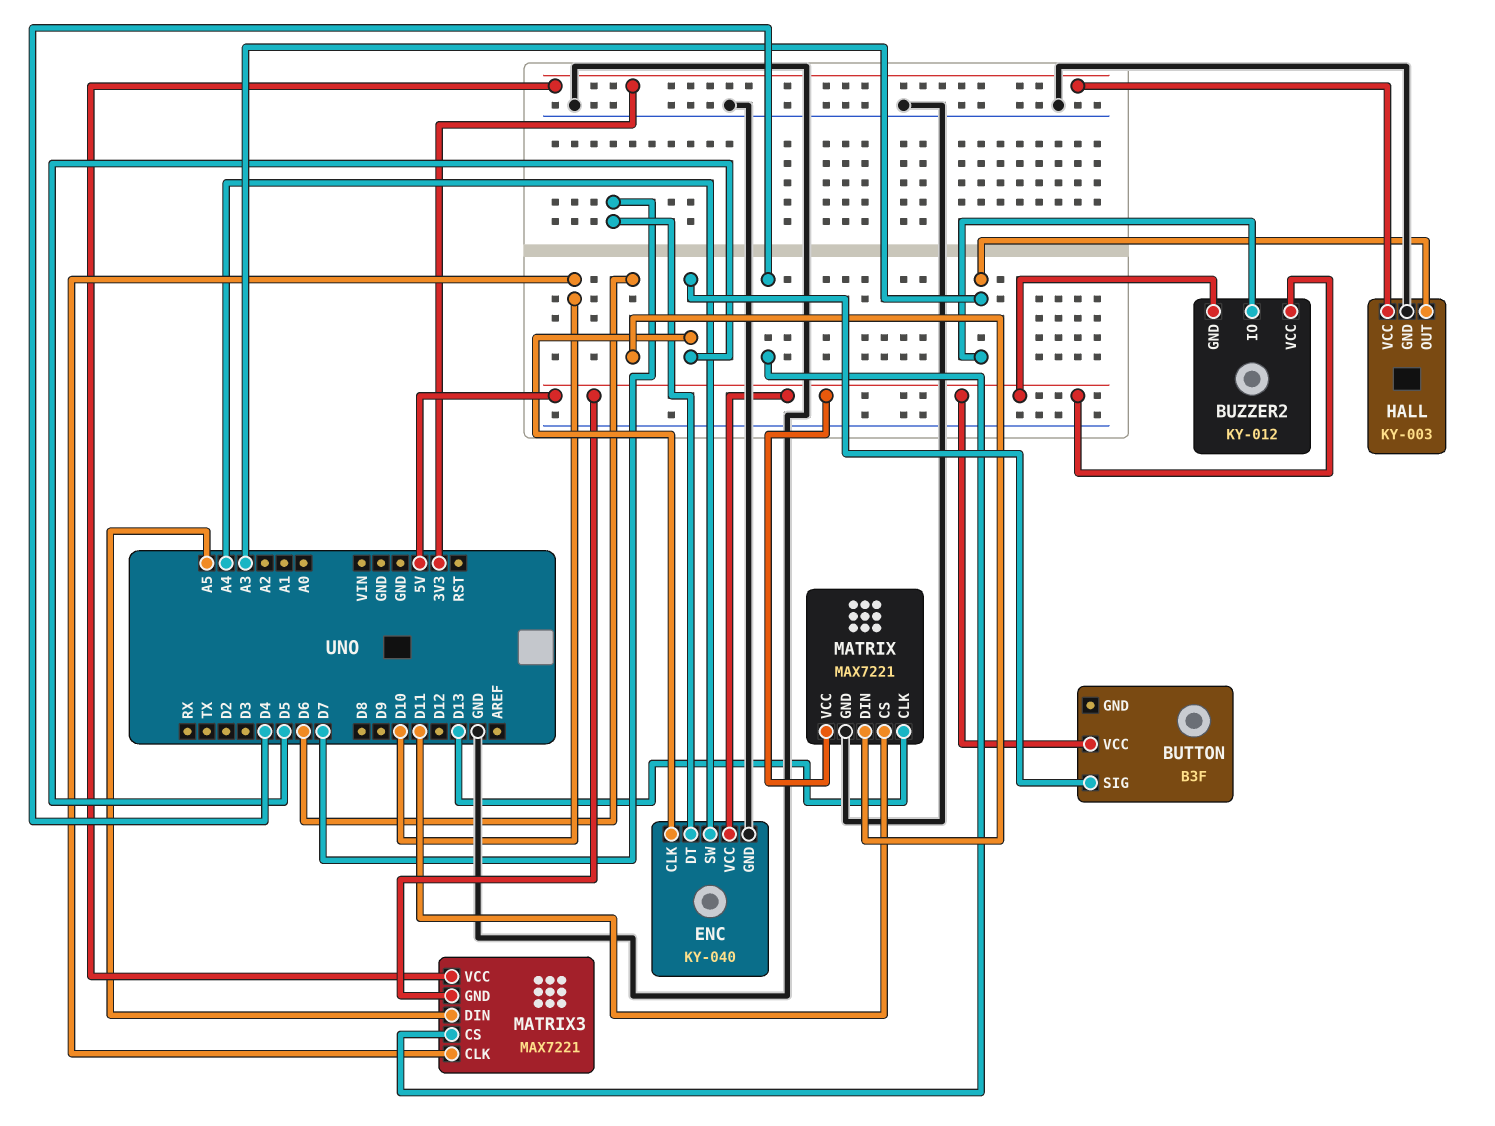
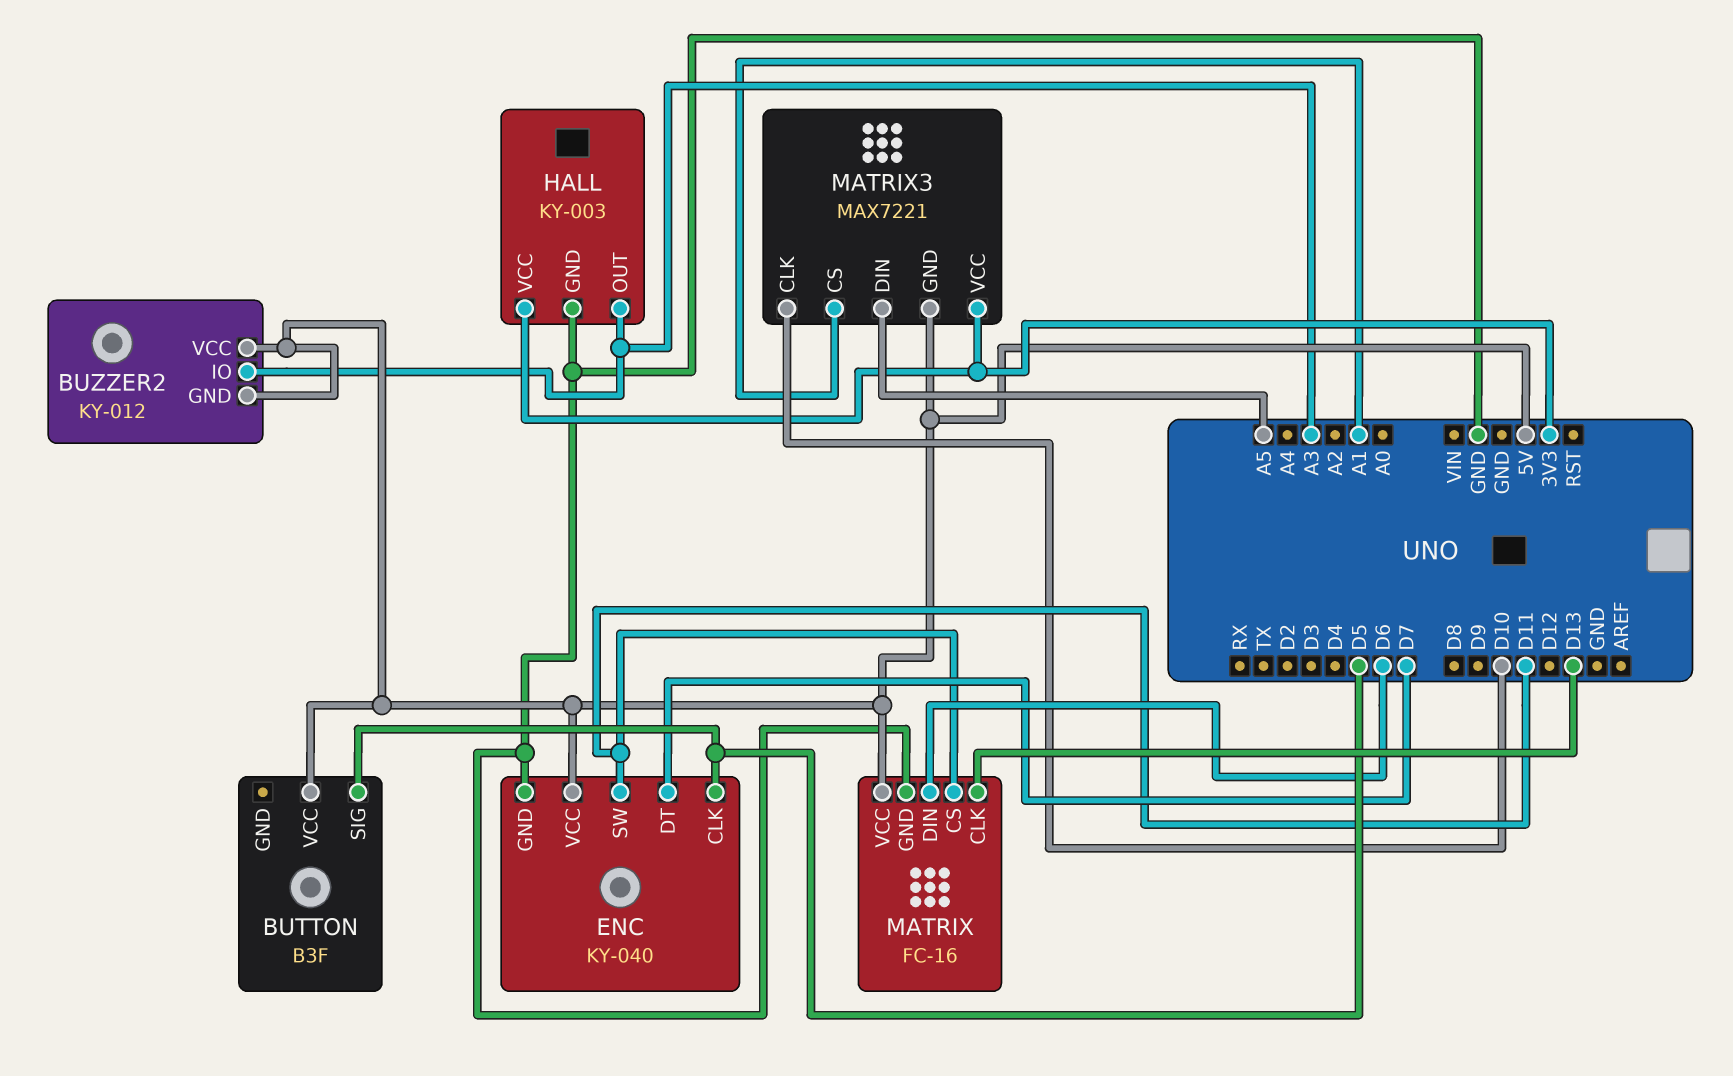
ENC pin SW: A4 -> D11
MATRIX: MAX7221 -> FC-16
MATRIX3 pin CS: D4 -> A1

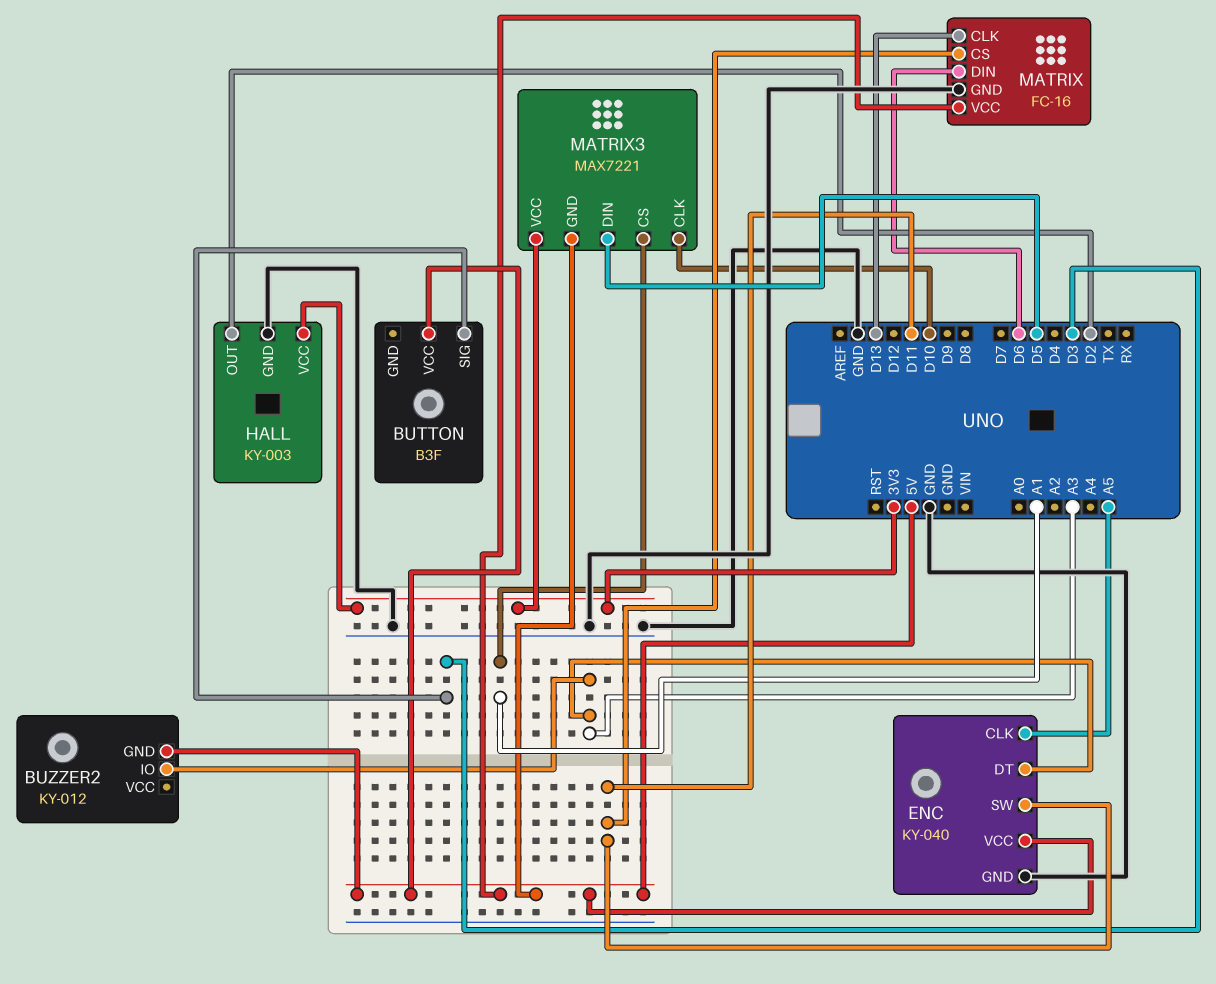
BUTTON pin SIG: D5 -> D3
BUZZER2 pin VCC: 5V -> none
ENC pin CLK: D5 -> A5
ENC pin DT: D7 -> A3
HALL pin OUT: A3 -> D2
MATRIX3 pin DIN: A5 -> D5

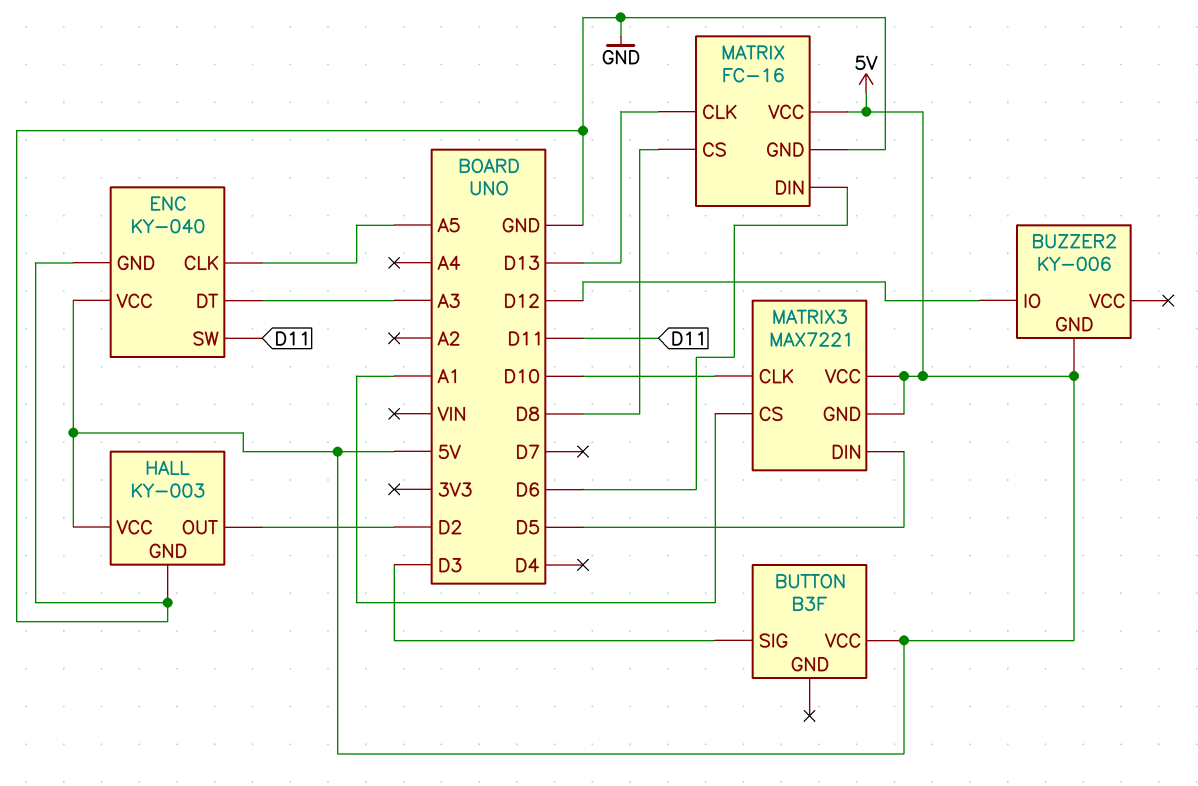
BUZZER2: KY-012 -> KY-006
BUZZER2 pin IO: A3 -> D12
HALL pin VCC: 3V3 -> 5V
MATRIX pin CS: D11 -> D8
MATRIX3 pin VCC: 3V3 -> 5V

